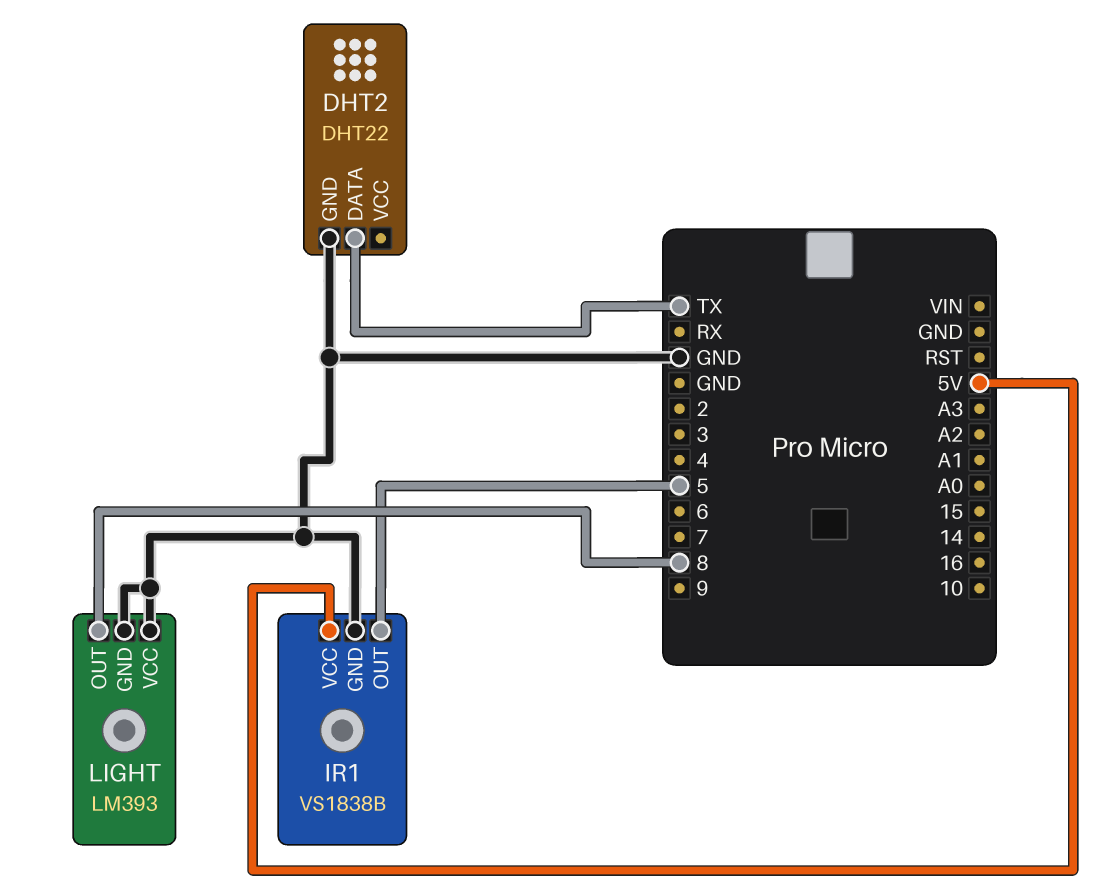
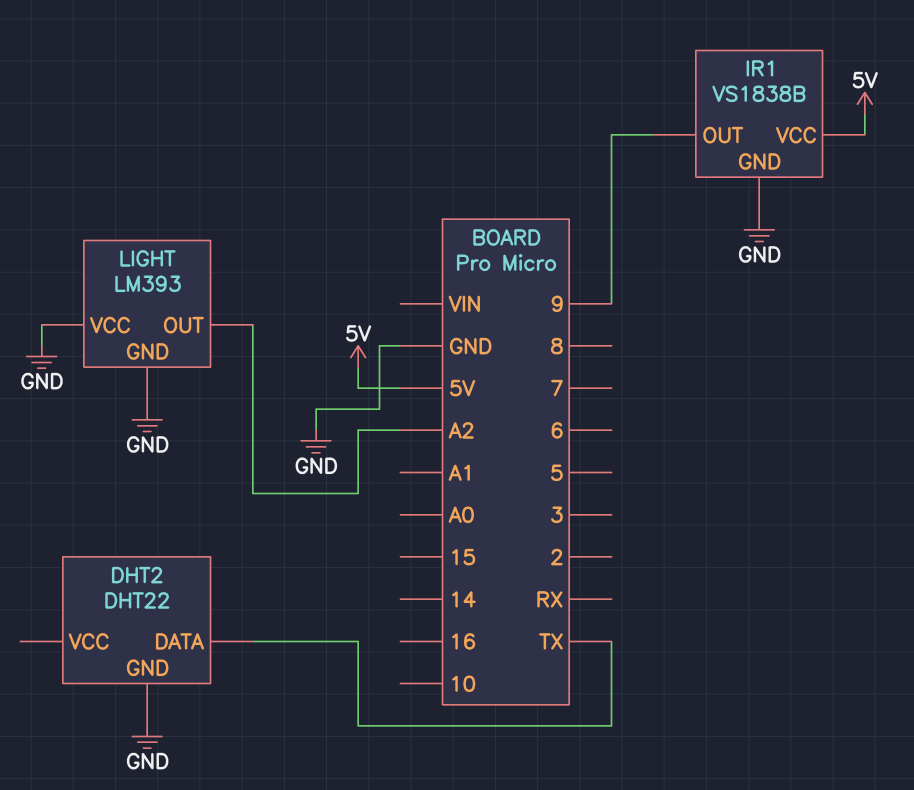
IR1 pin OUT: 5 -> 9
LIGHT pin OUT: 8 -> A2

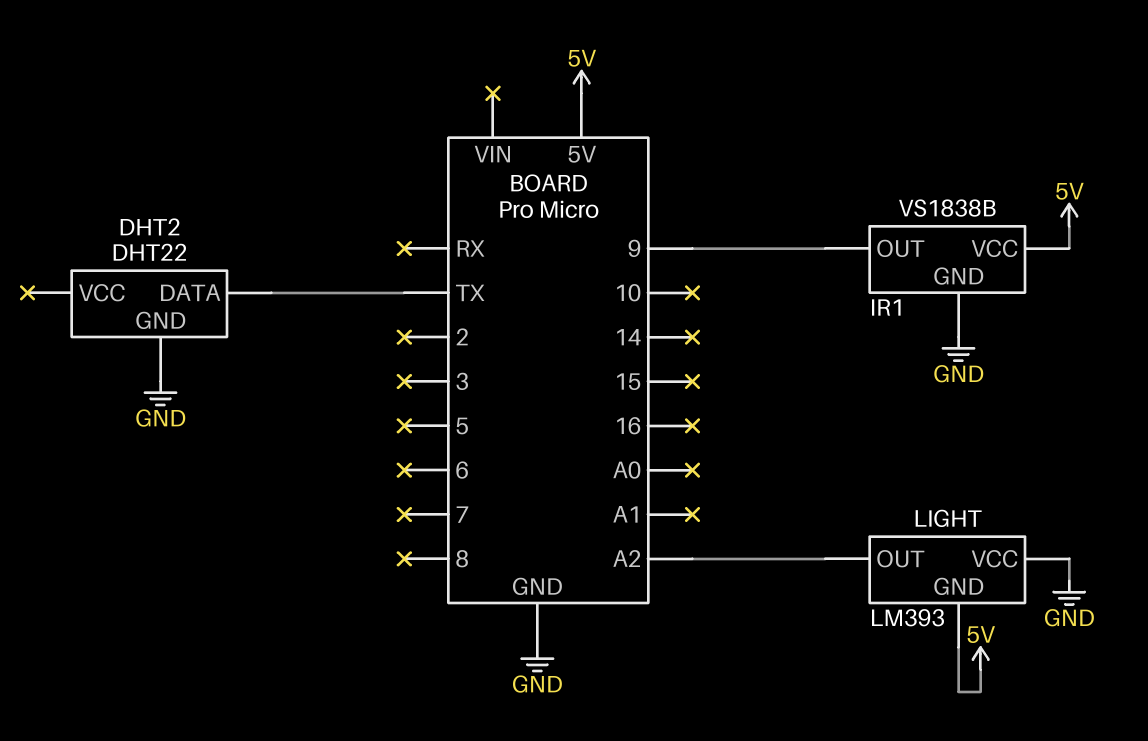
LIGHT pin GND: GND -> 5V

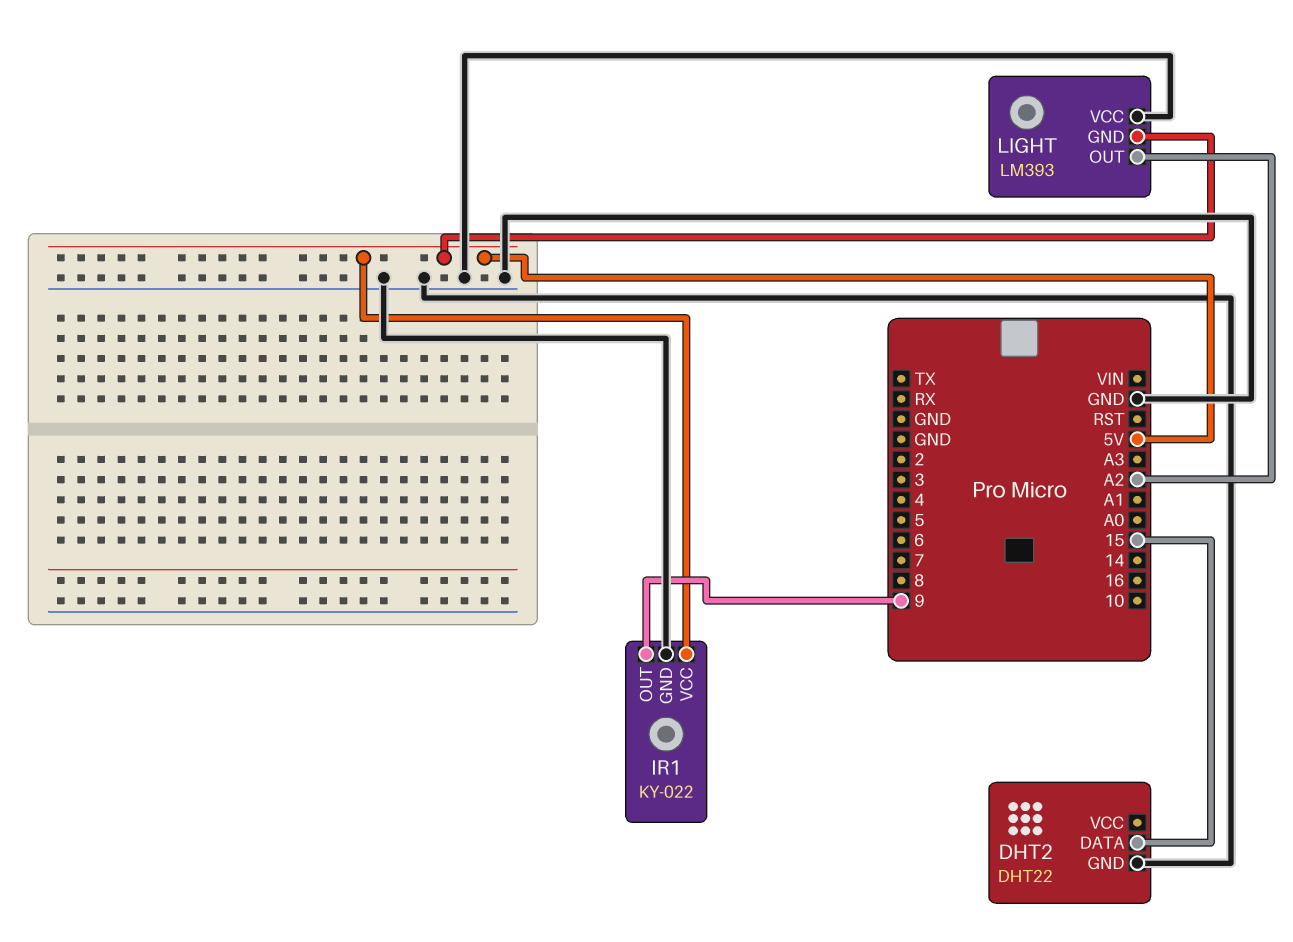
DHT2 pin DATA: TX -> 15
IR1: VS1838B -> KY-022

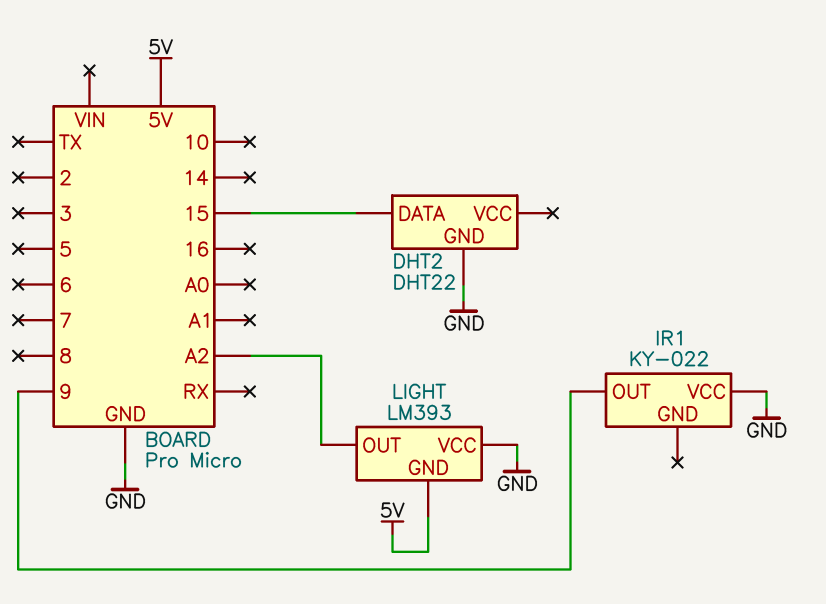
IR1 pin GND: GND -> none
IR1 pin VCC: 5V -> GND

